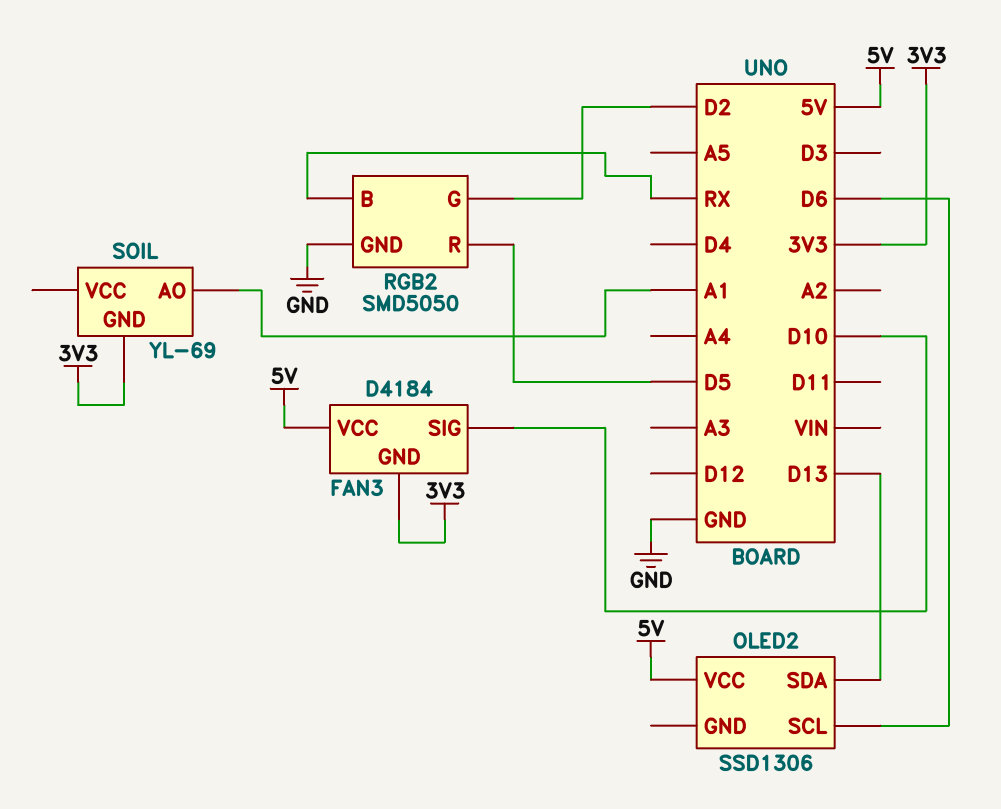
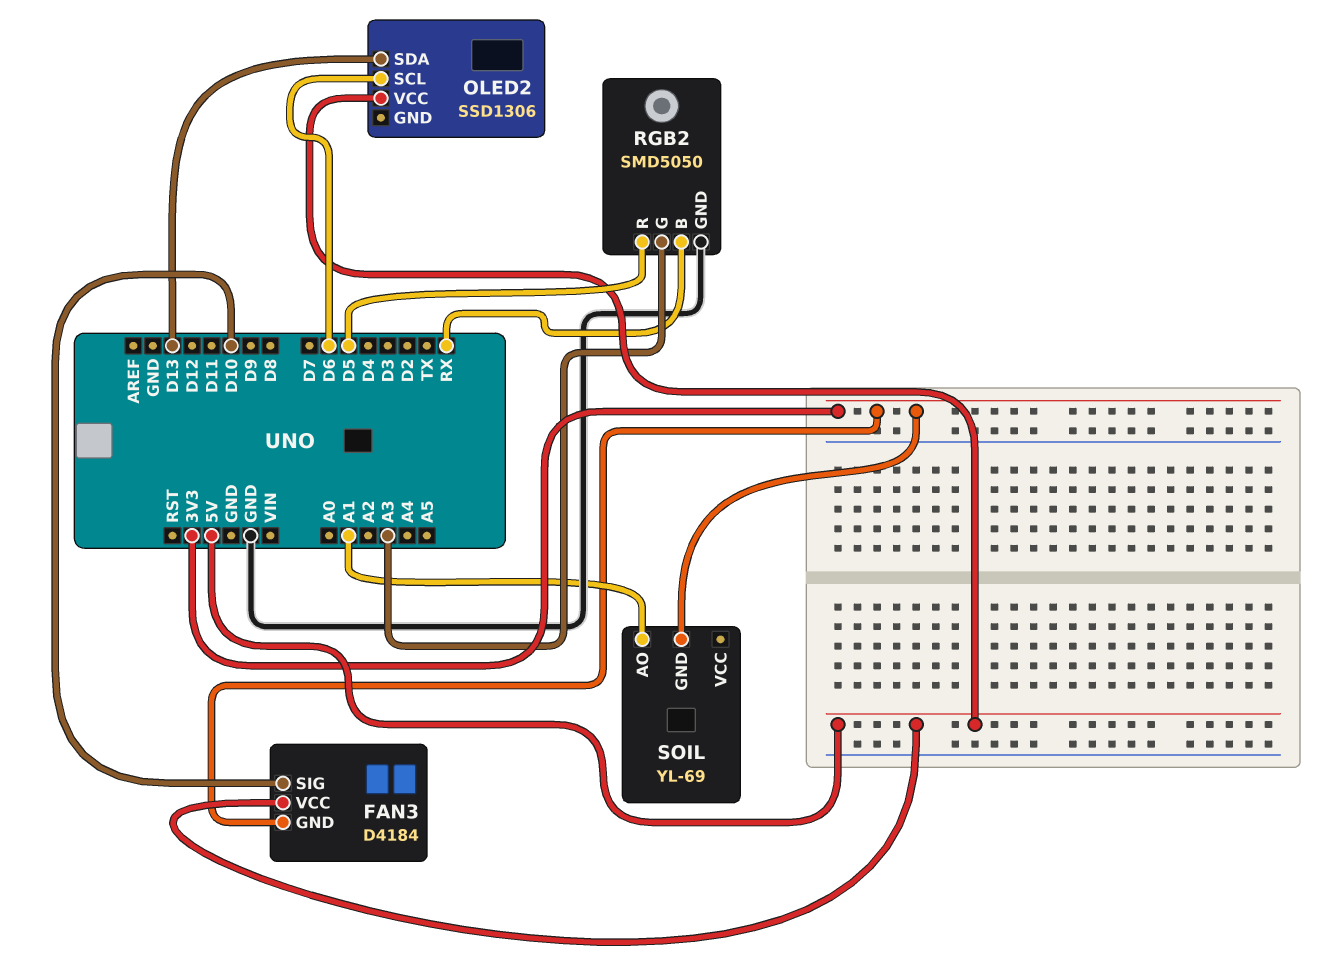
RGB2 pin G: D2 -> A3

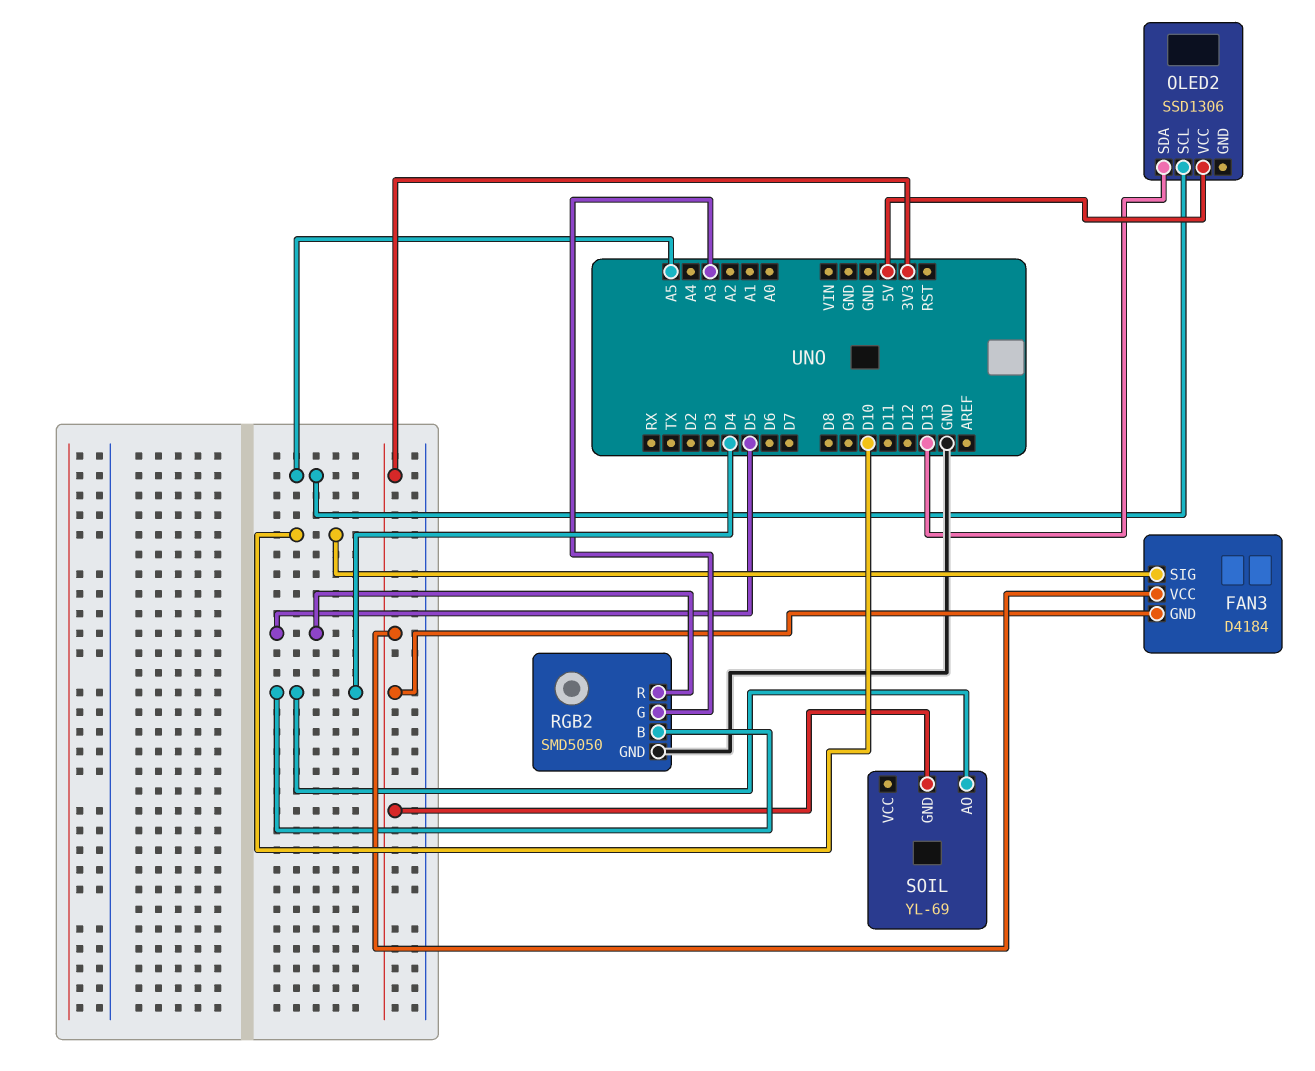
FAN3 pin VCC: 5V -> 3V3
OLED2 pin SCL: D6 -> A5
RGB2 pin B: RX -> D4
SOIL pin AO: A1 -> D4

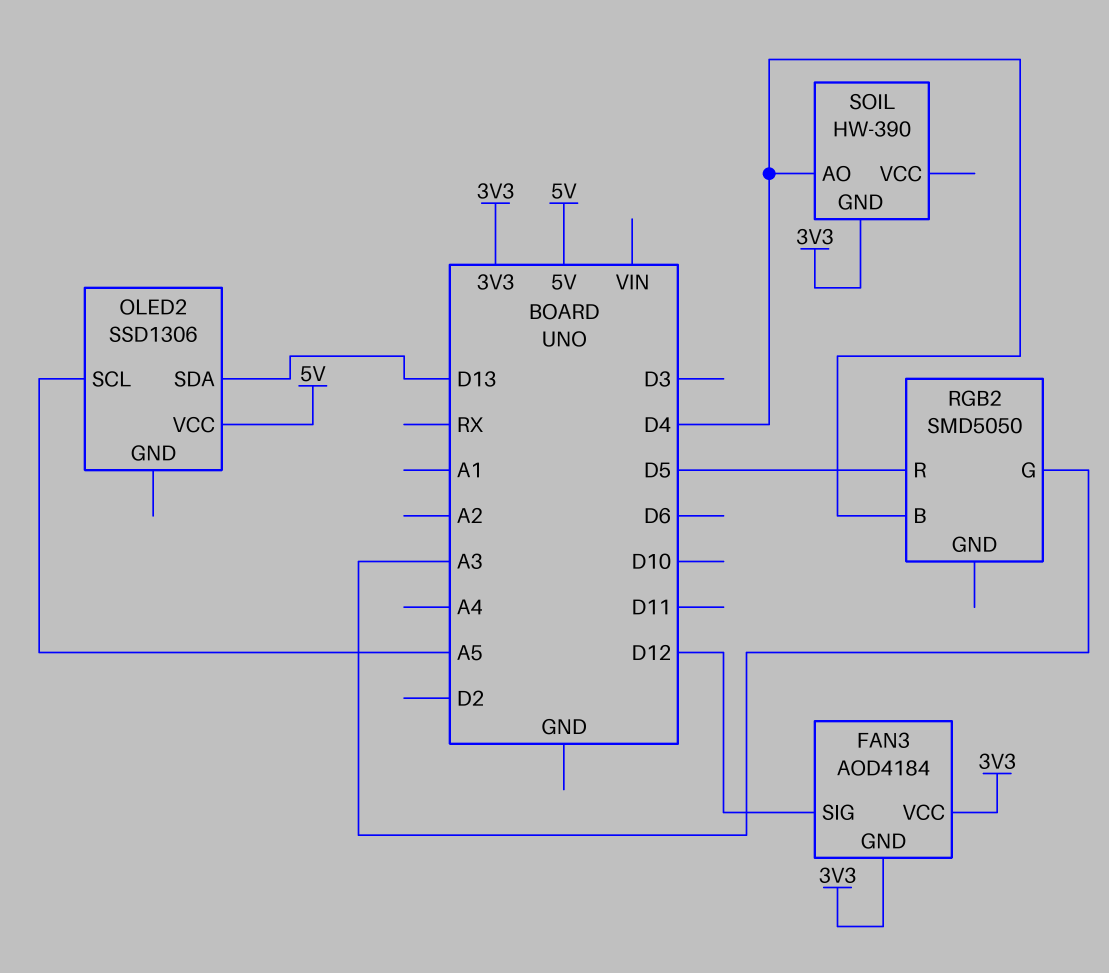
FAN3: D4184 -> AOD4184
FAN3 pin SIG: D10 -> D12
RGB2 pin GND: GND -> none
SOIL: YL-69 -> HW-390

